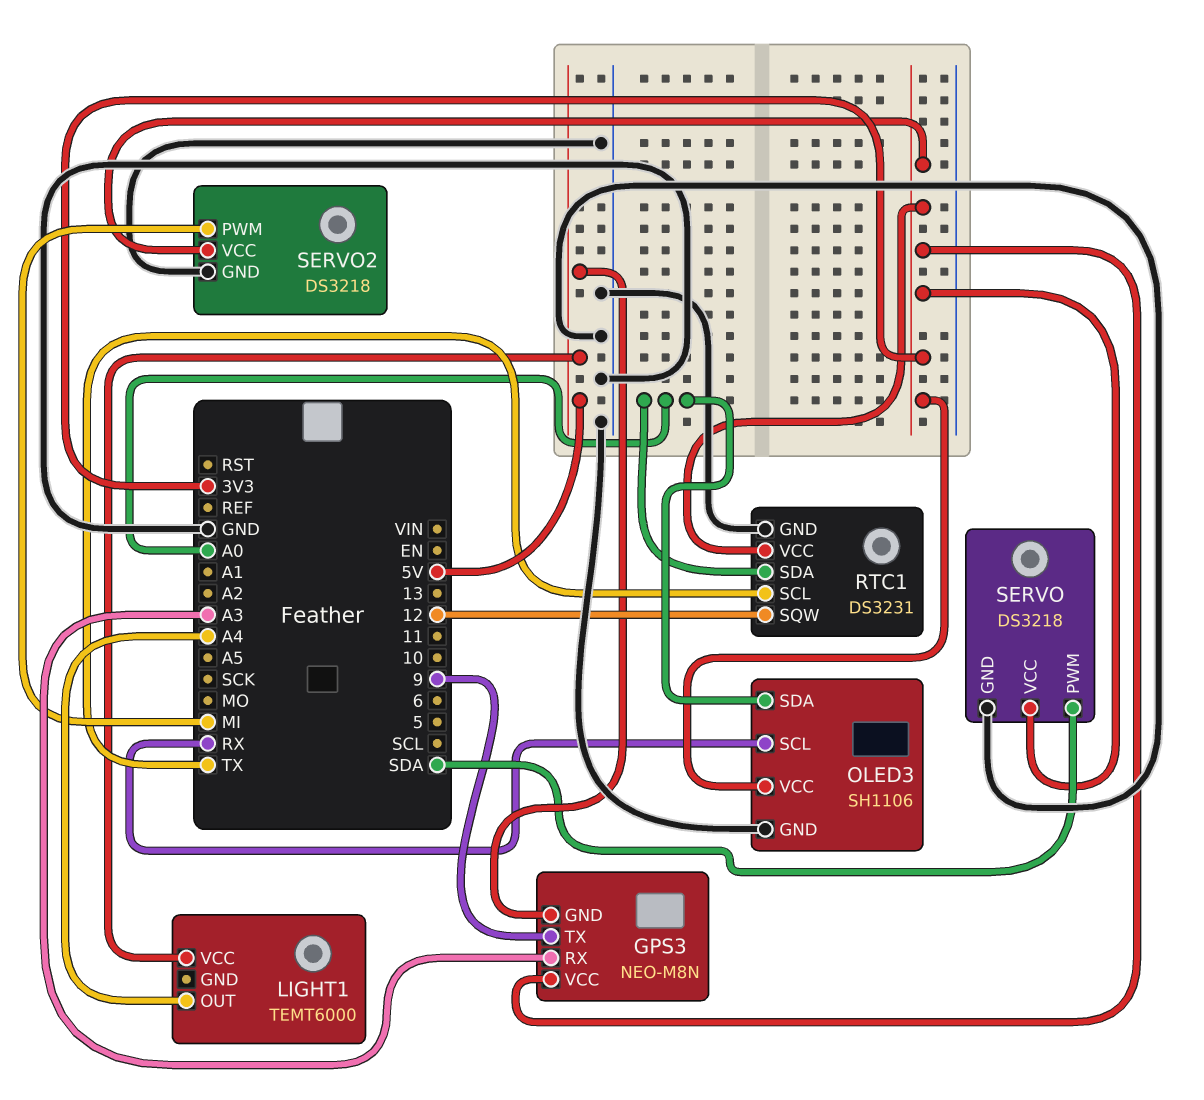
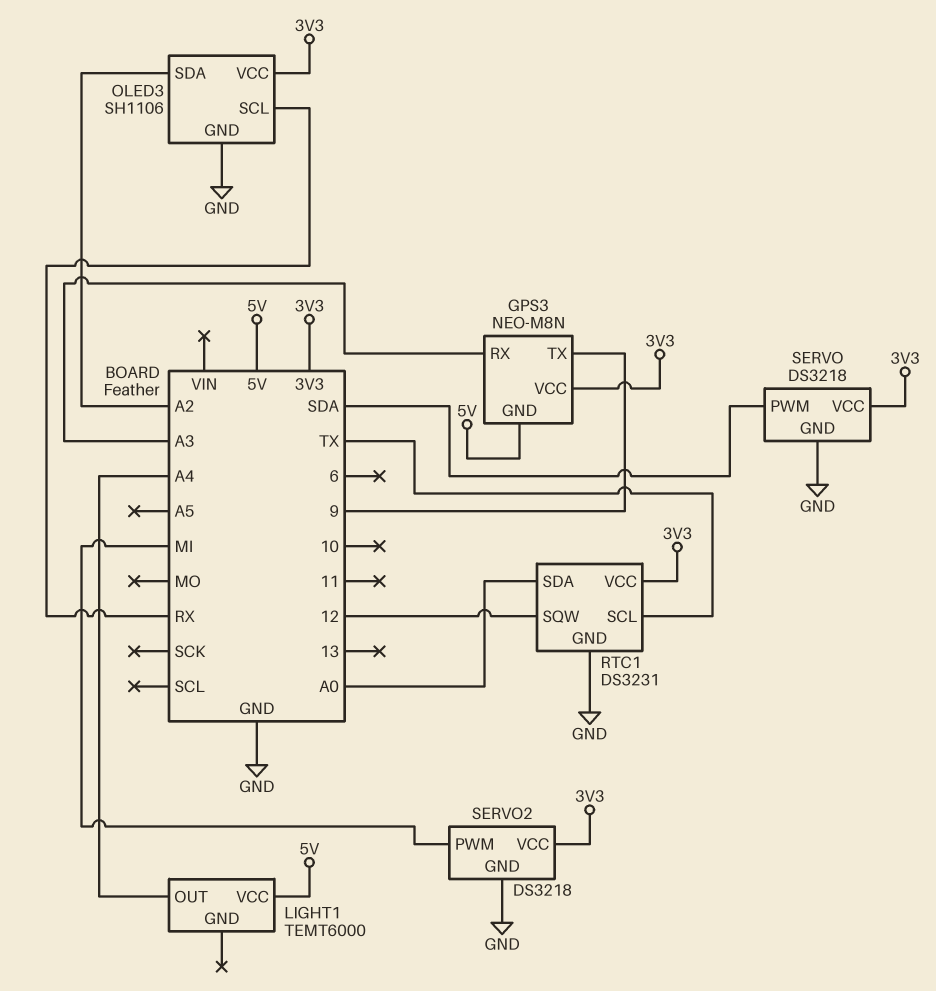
OLED3 pin SDA: A0 -> A2

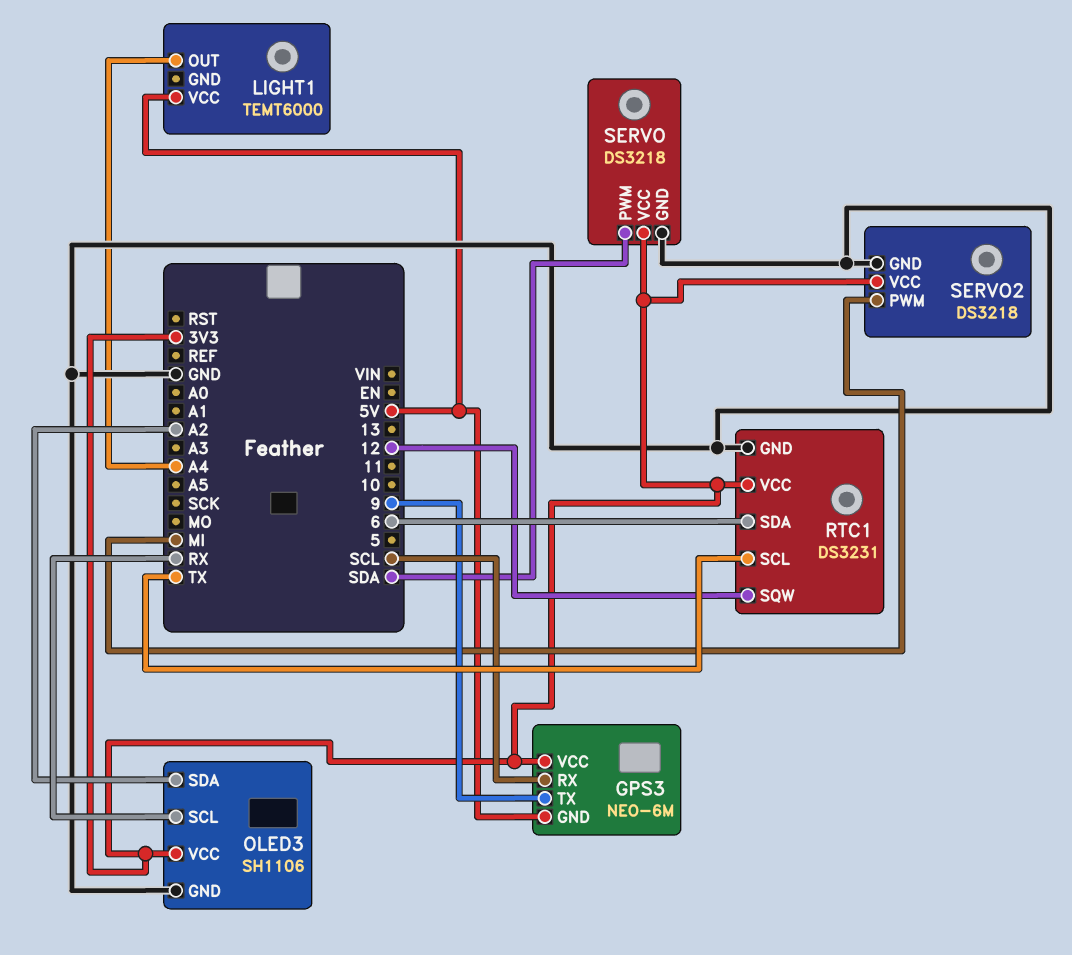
GPS3: NEO-M8N -> NEO-6M
GPS3 pin RX: A3 -> SCL
RTC1 pin SDA: A0 -> 6

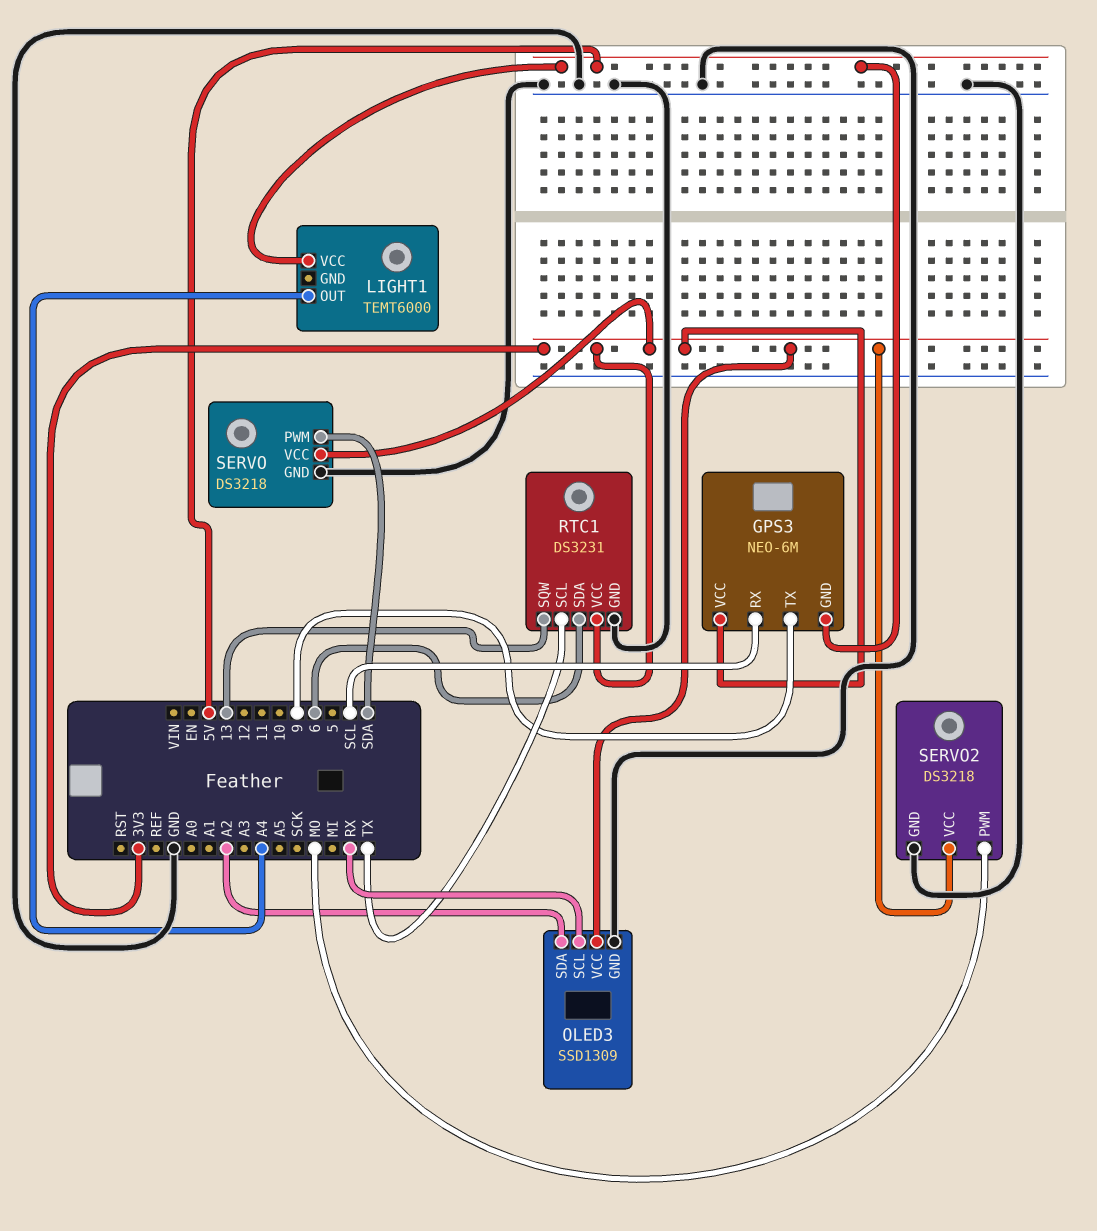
OLED3: SH1106 -> SSD1309
RTC1 pin SQW: 12 -> 13
SERVO2 pin PWM: MI -> MO

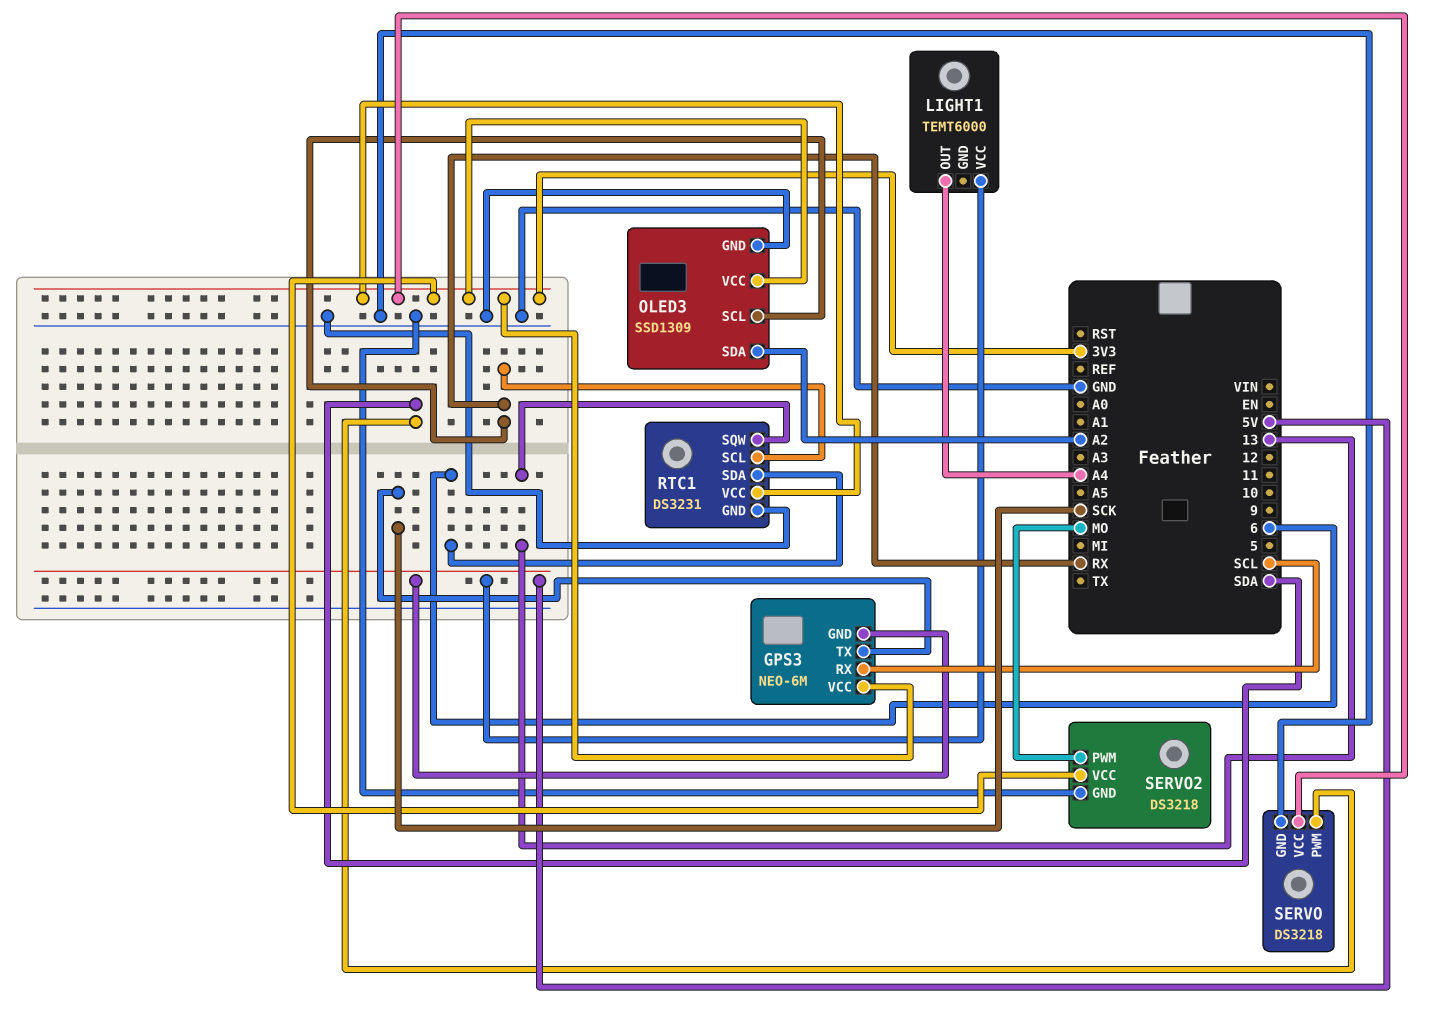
GPS3 pin TX: 9 -> SCK
RTC1 pin SCL: TX -> RX

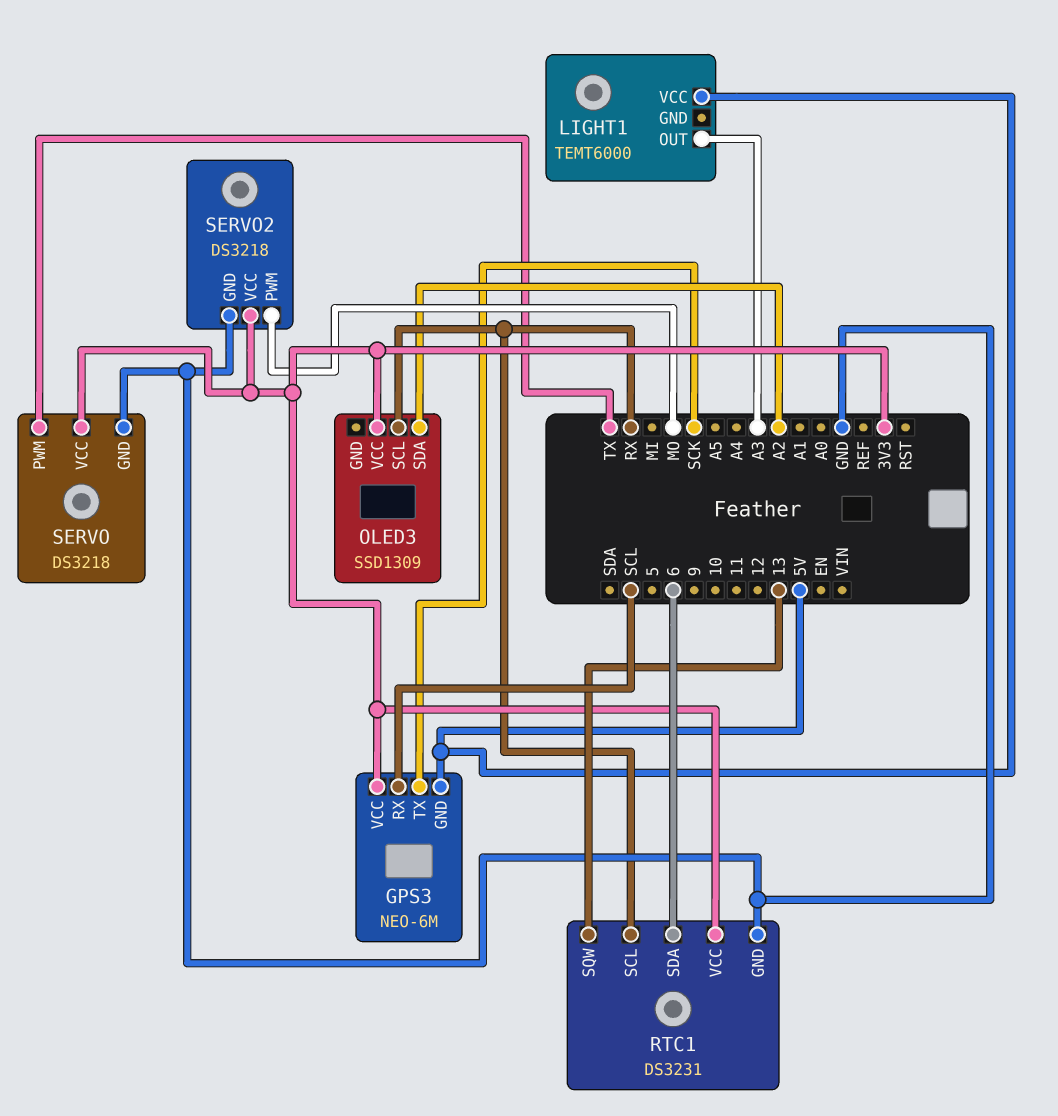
LIGHT1 pin OUT: A4 -> A3
OLED3 pin GND: GND -> none
SERVO pin PWM: SDA -> TX

